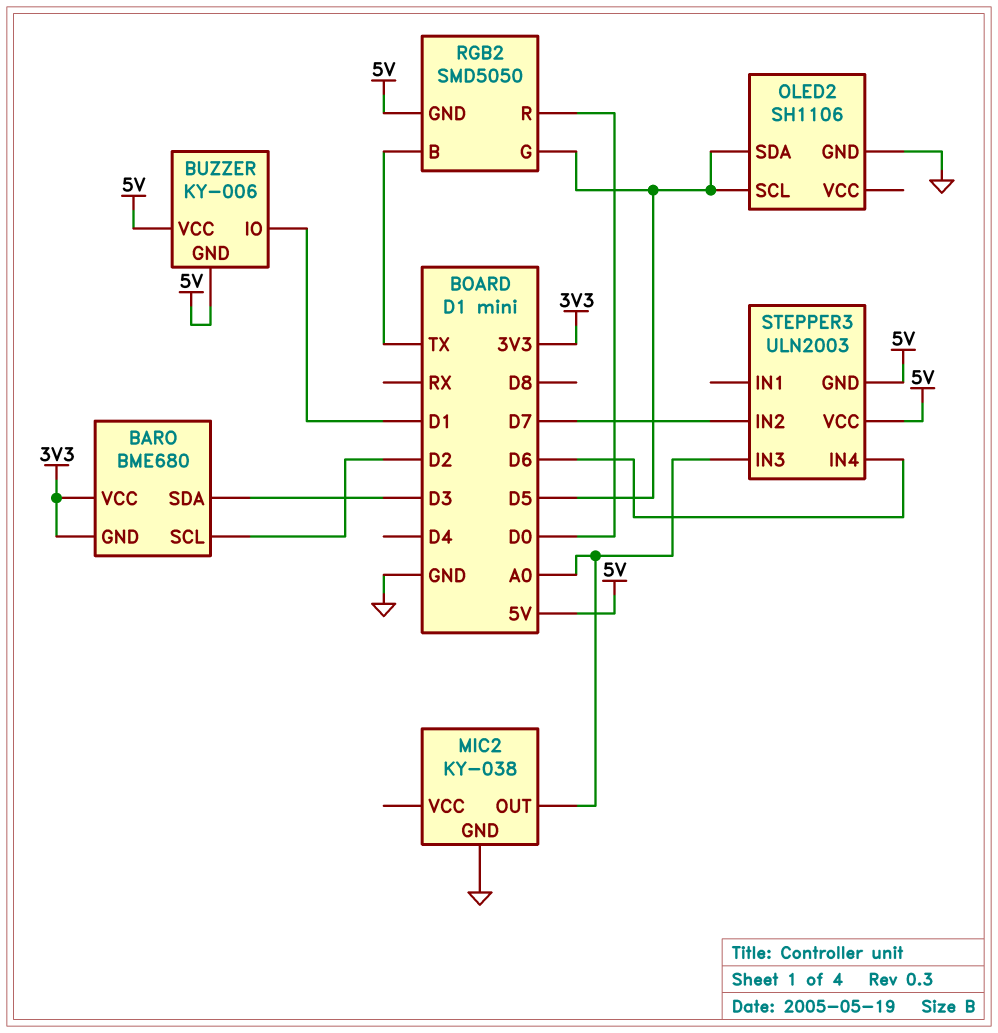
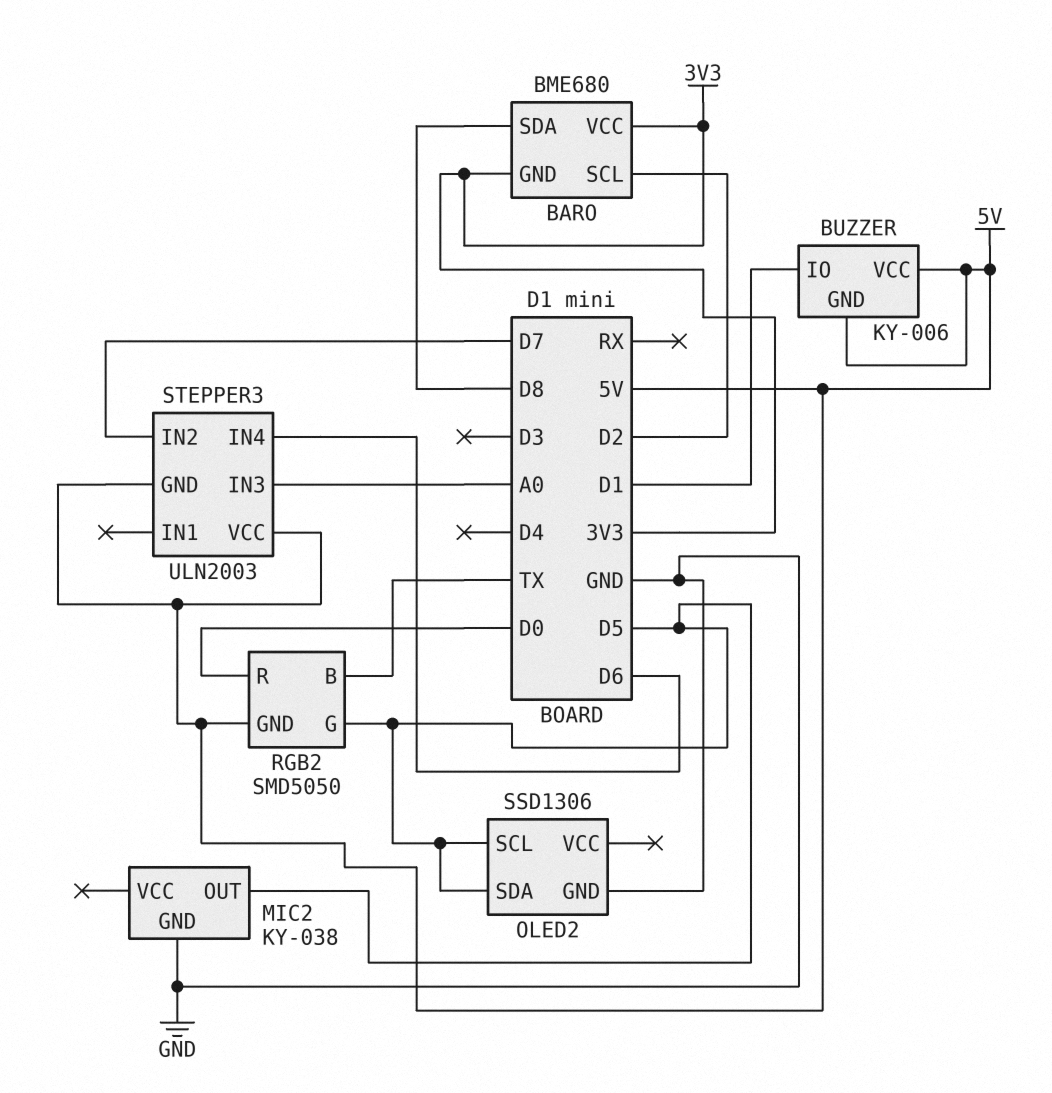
BARO pin SDA: D3 -> D8
MIC2 pin OUT: A0 -> D5
OLED2: SH1106 -> SSD1306

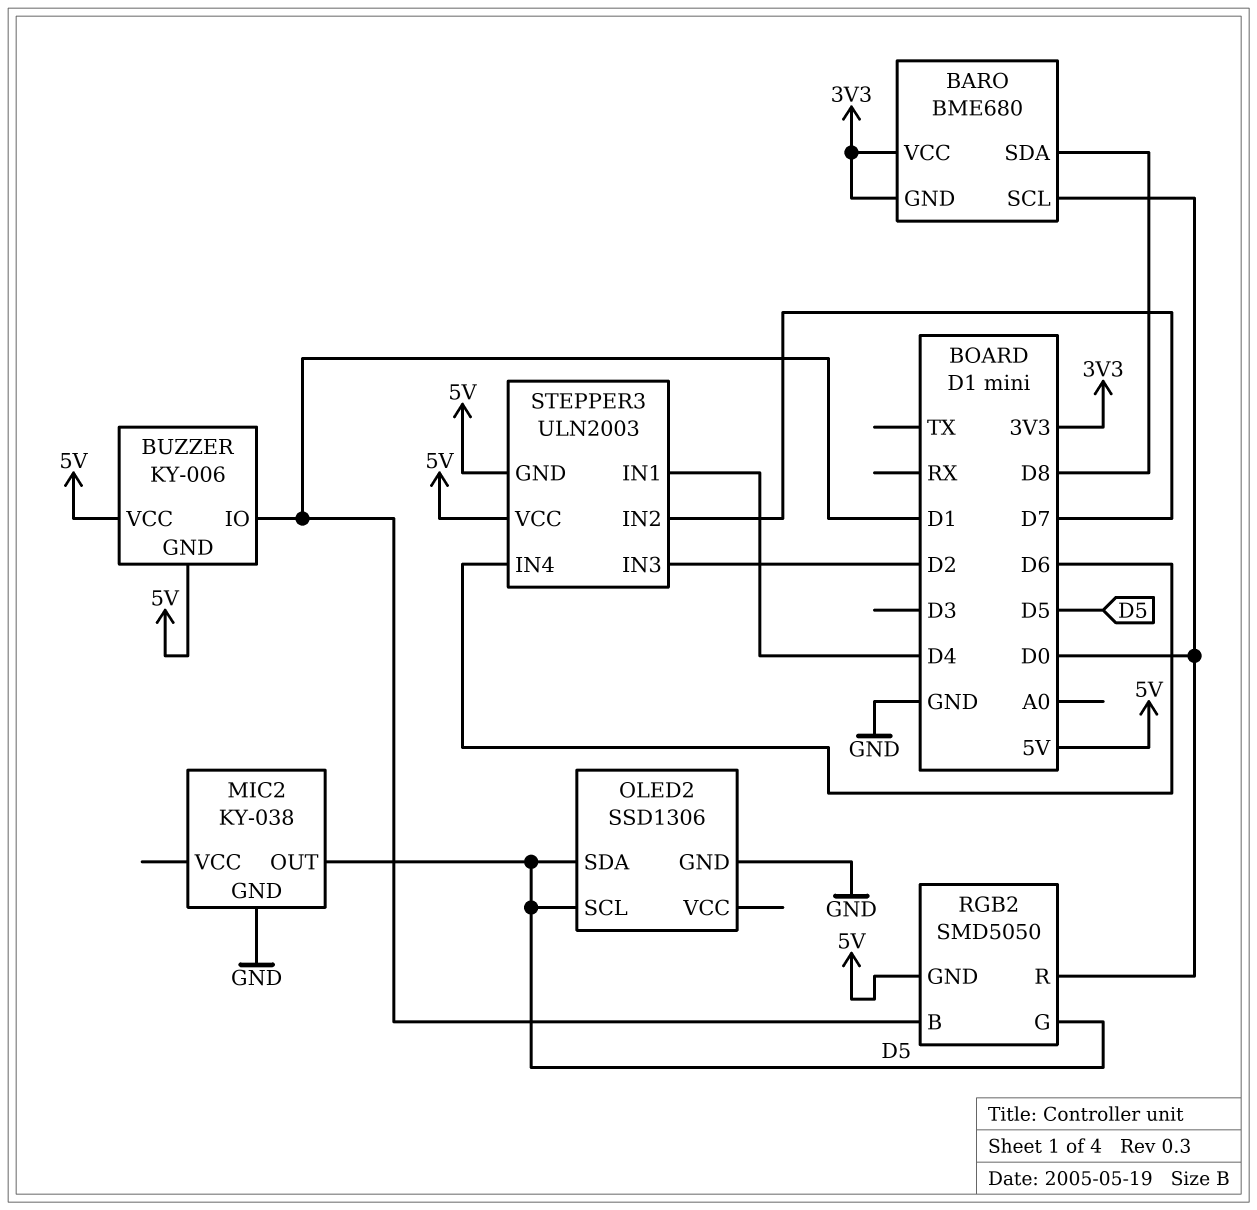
BARO pin SCL: D2 -> D0
RGB2 pin B: TX -> D1
STEPPER3 pin IN1: none -> D4
STEPPER3 pin IN3: A0 -> D2

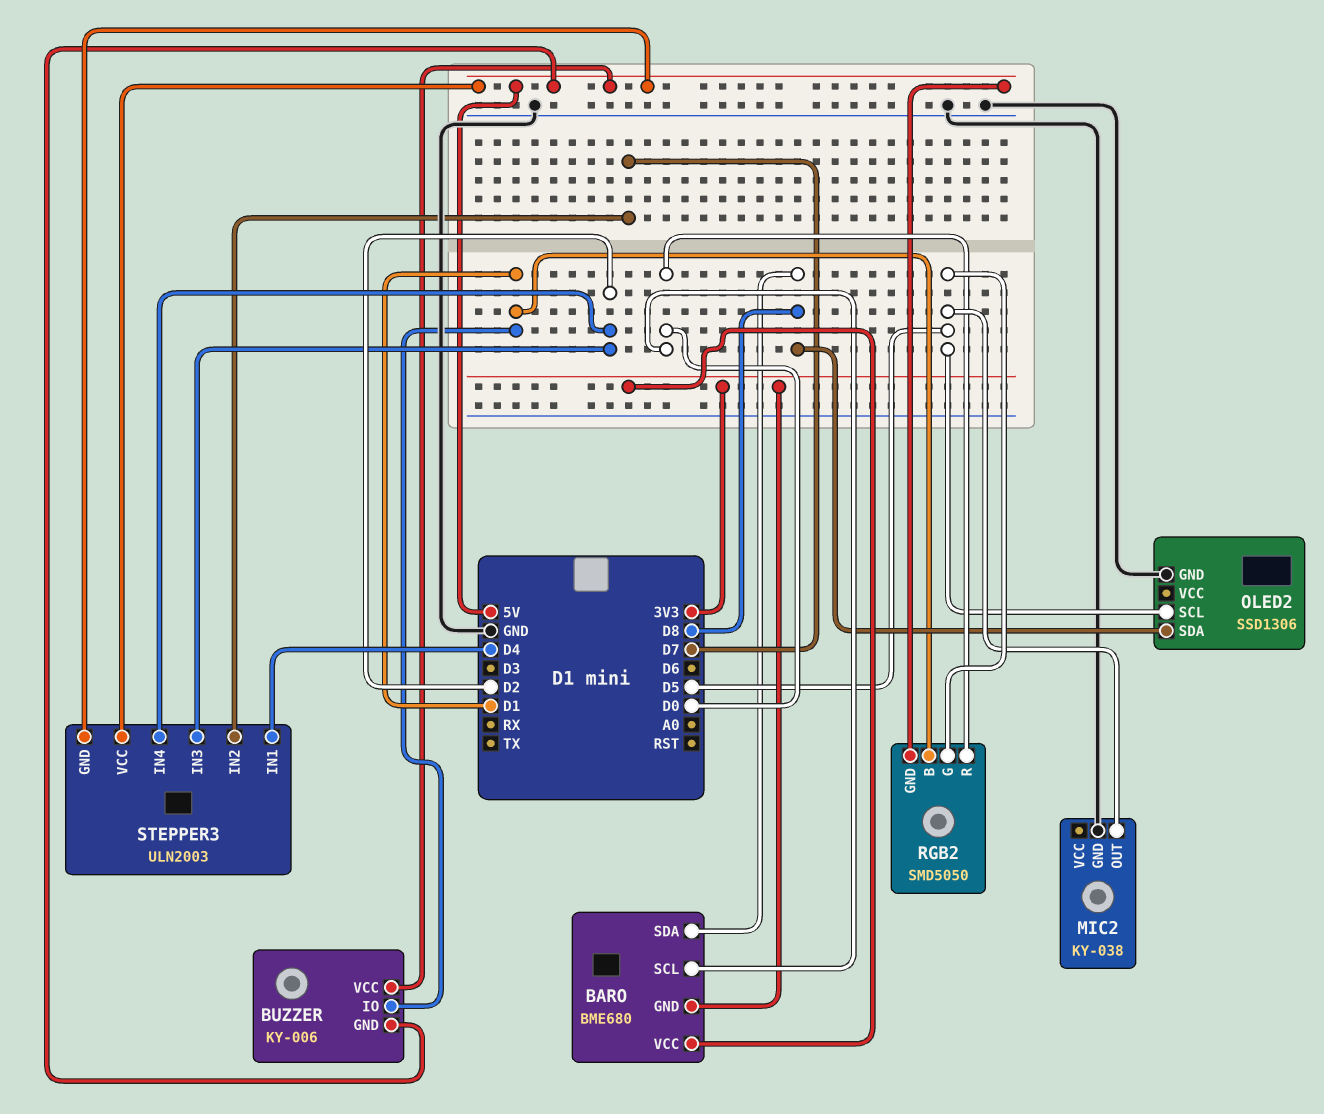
OLED2 pin SDA: D5 -> D8
STEPPER3 pin IN4: D6 -> D2

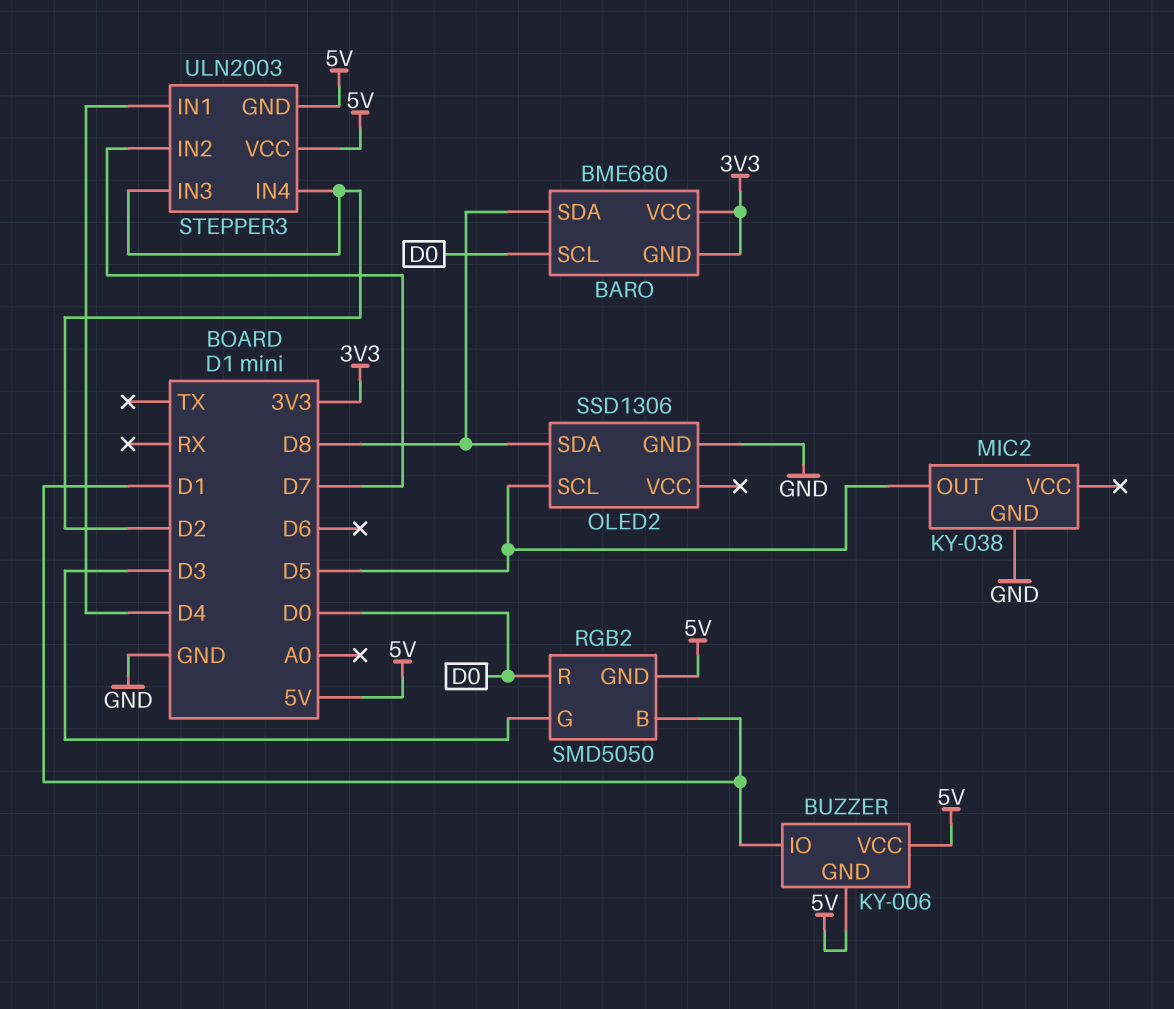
RGB2 pin G: D5 -> D3

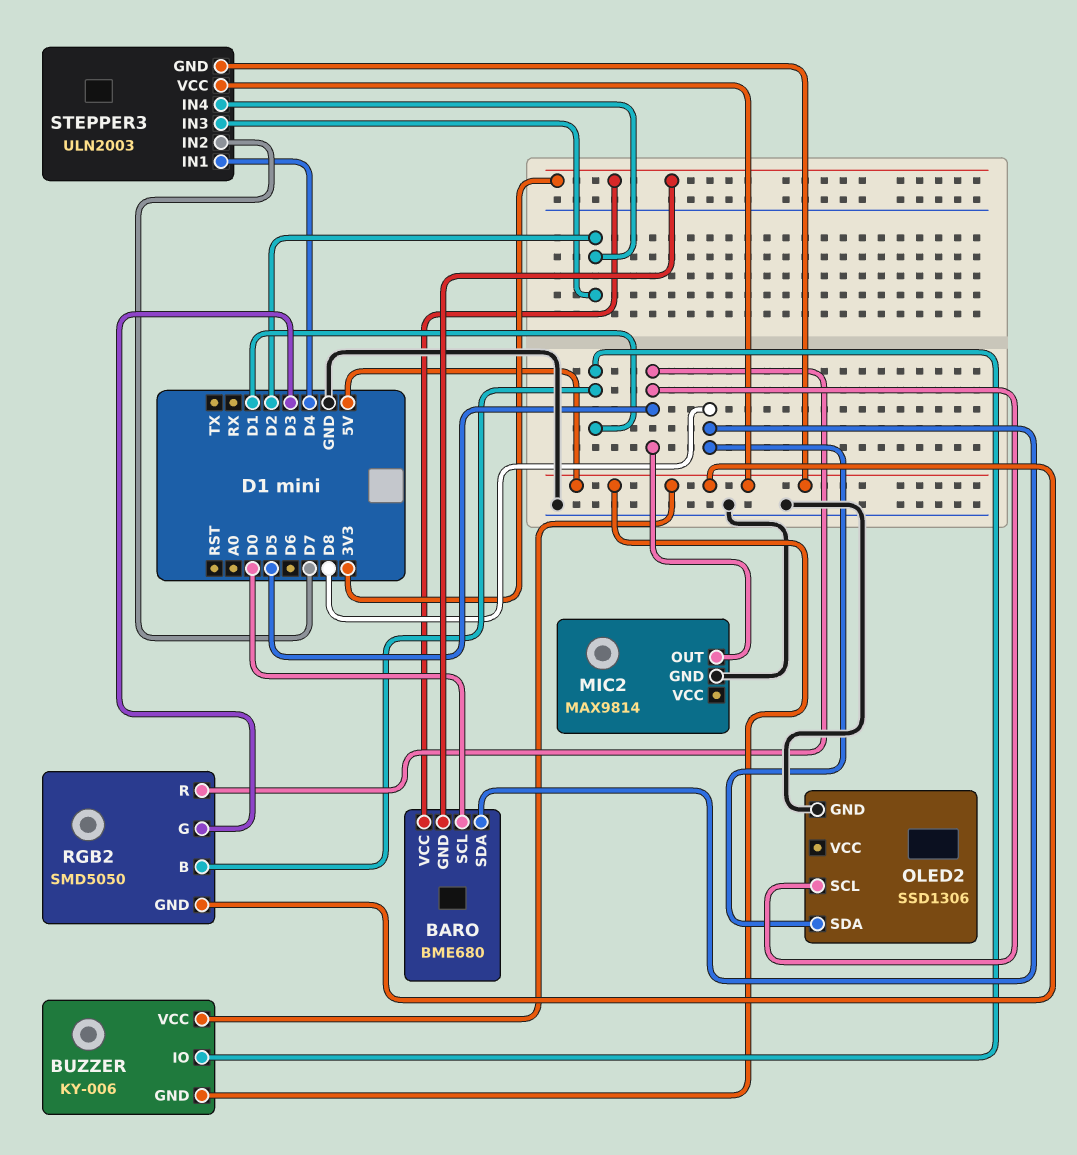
MIC2: KY-038 -> MAX9814
RGB2 pin R: D0 -> D5

